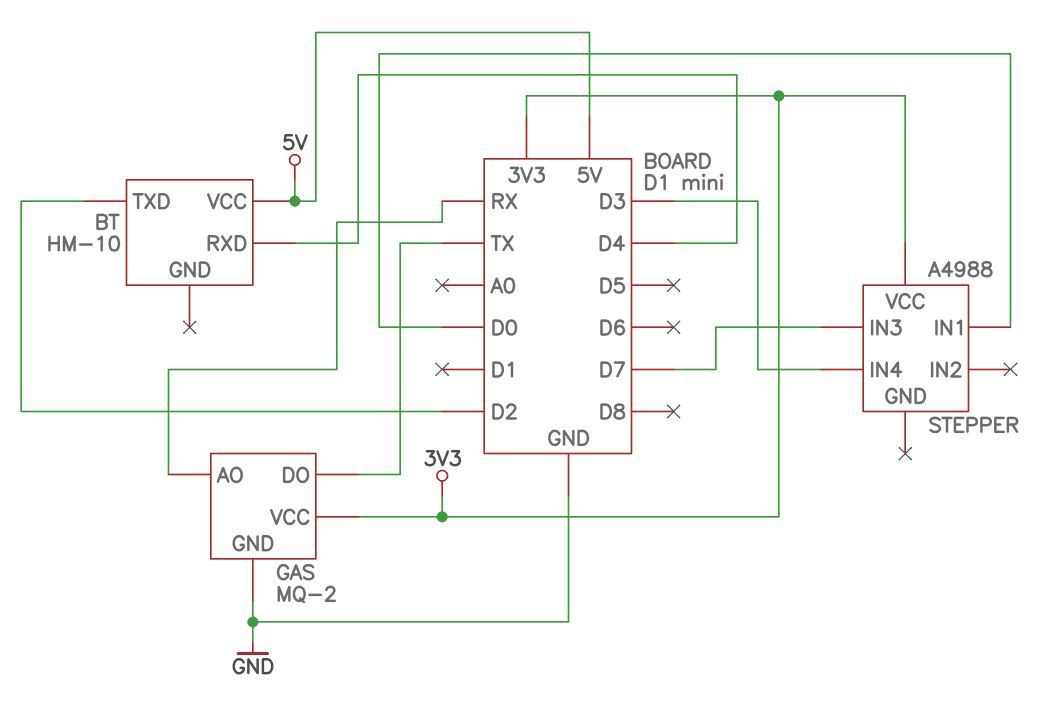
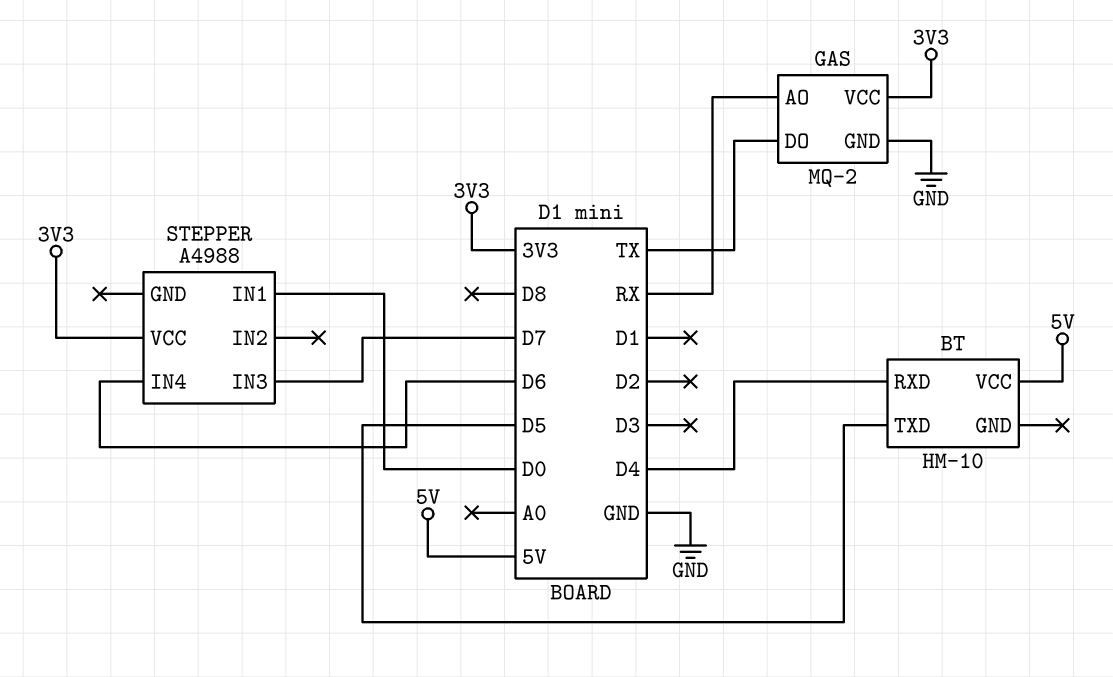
BT pin TXD: D2 -> D5
STEPPER pin IN4: D3 -> D6

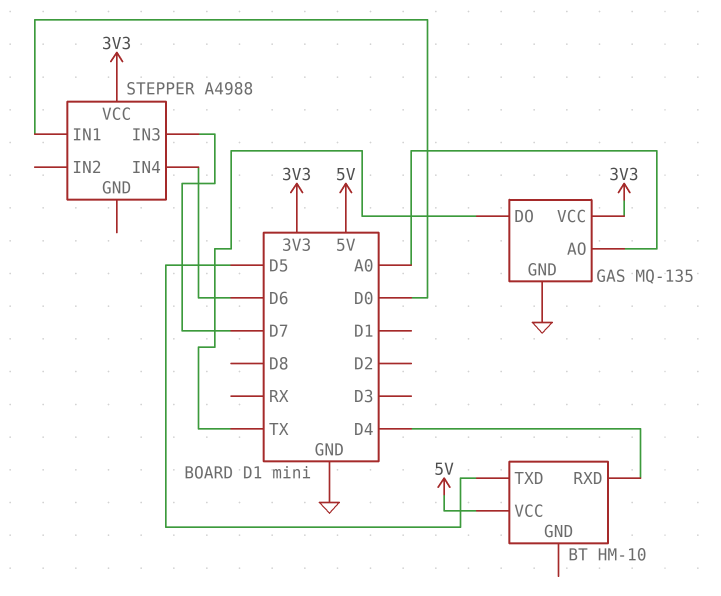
GAS: MQ-2 -> MQ-135
GAS pin AO: RX -> A0

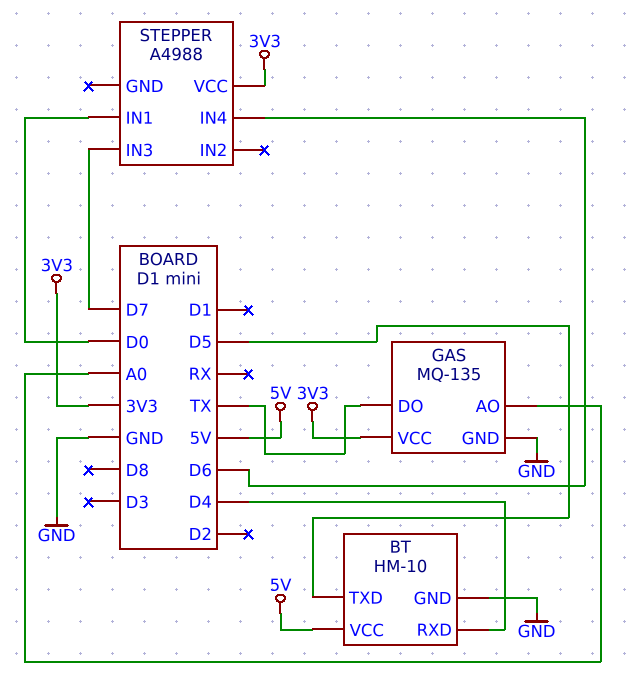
BT pin GND: none -> GND

